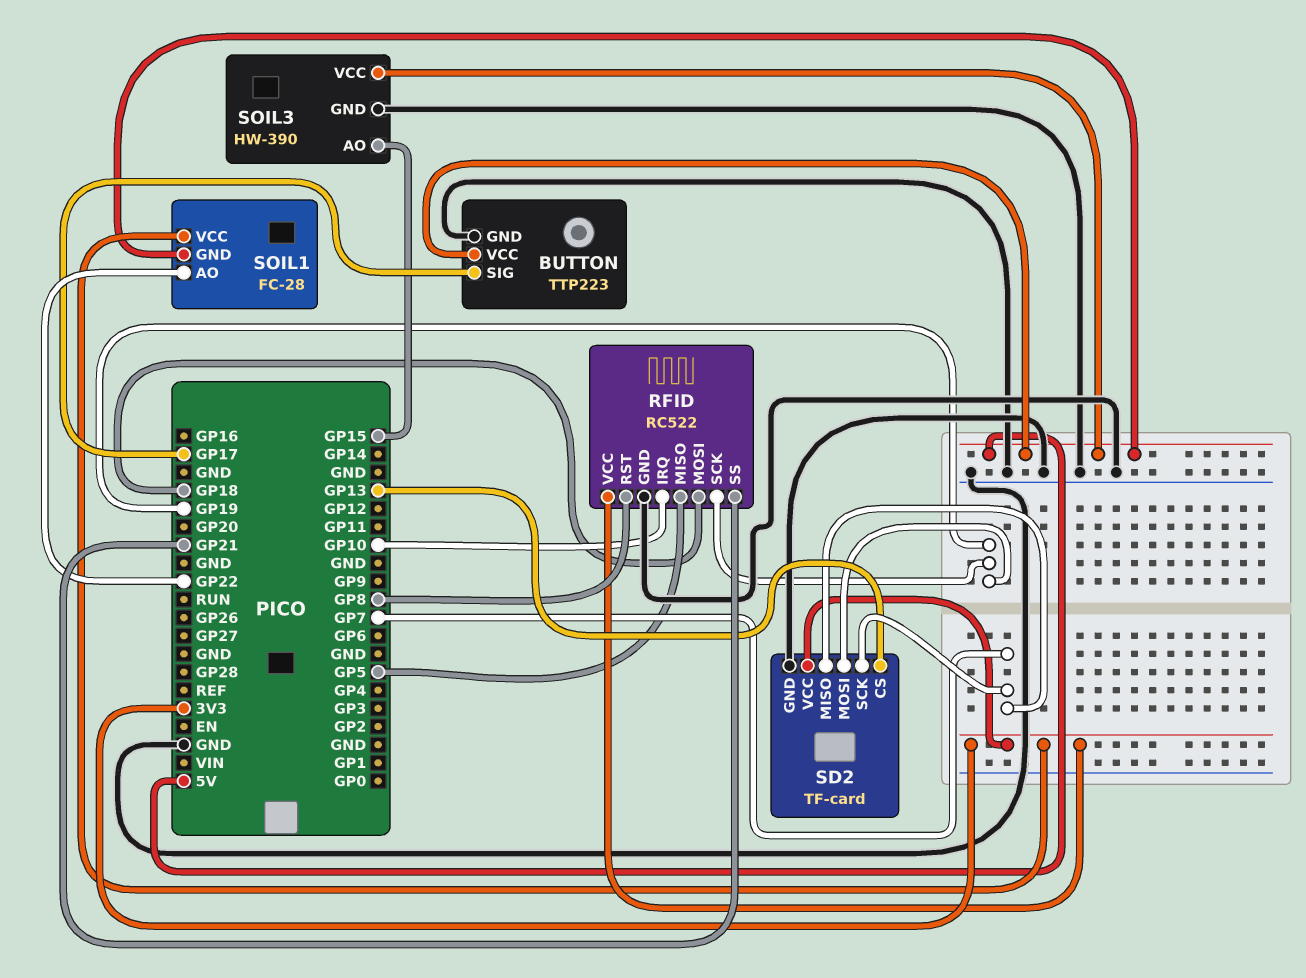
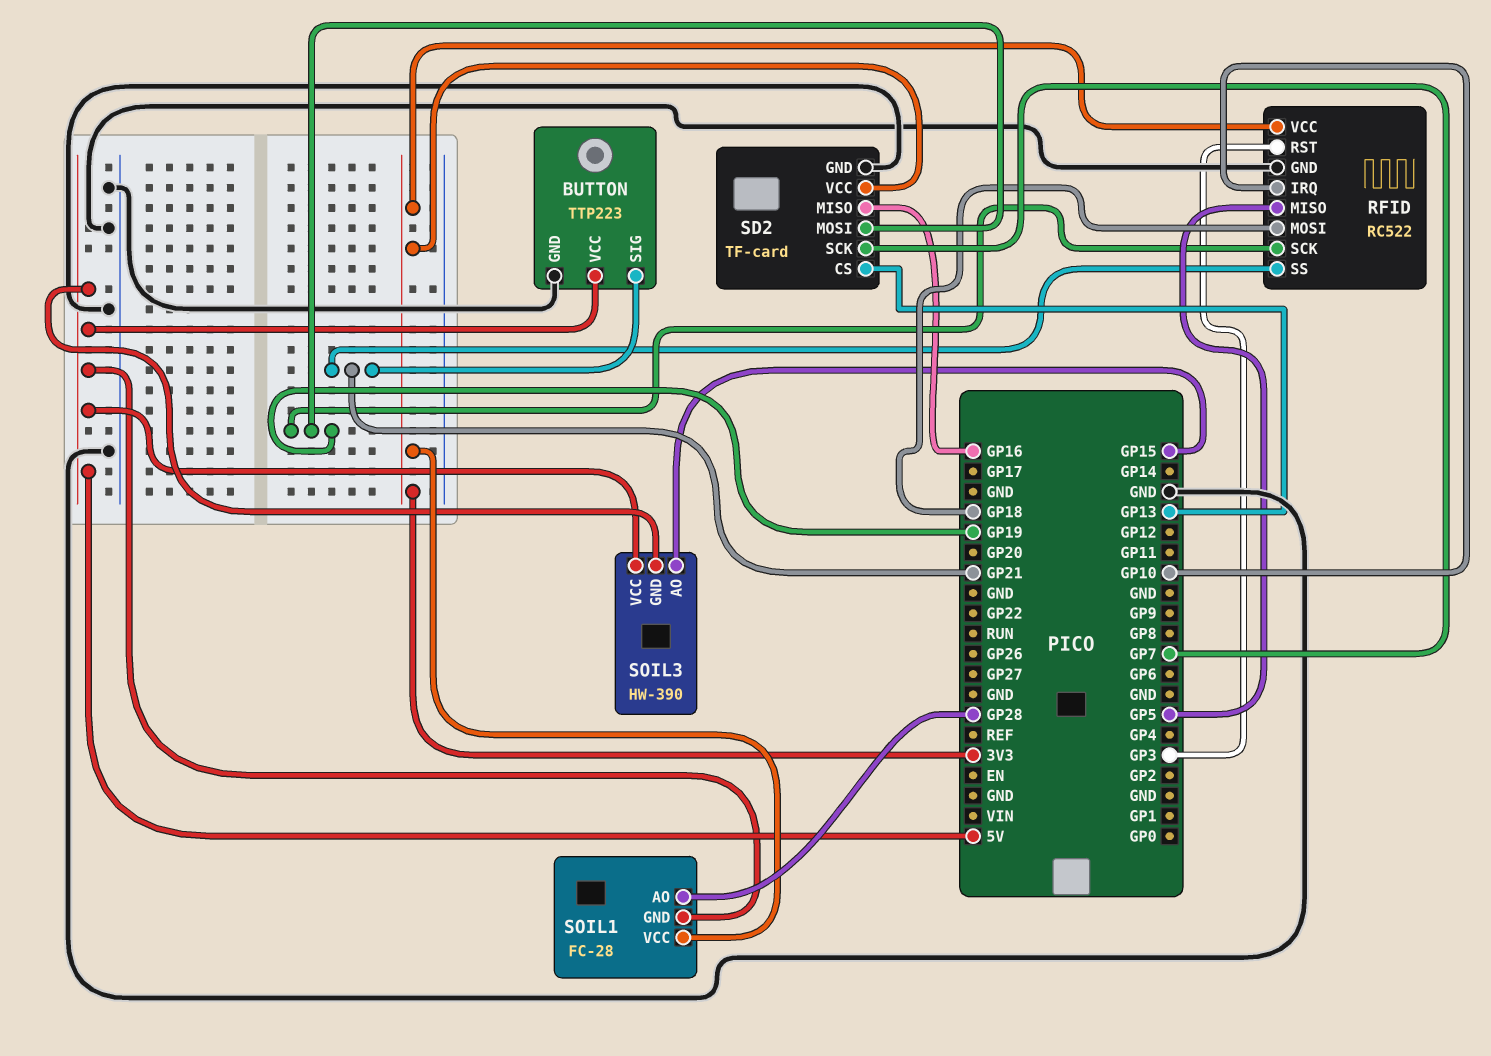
BUTTON pin SIG: GP17 -> GP21
RFID pin RST: GP8 -> GP3
SD2 pin MISO: GP7 -> GP16
SOIL1 pin AO: GP22 -> GP28
SOIL3 pin GND: GND -> 5V

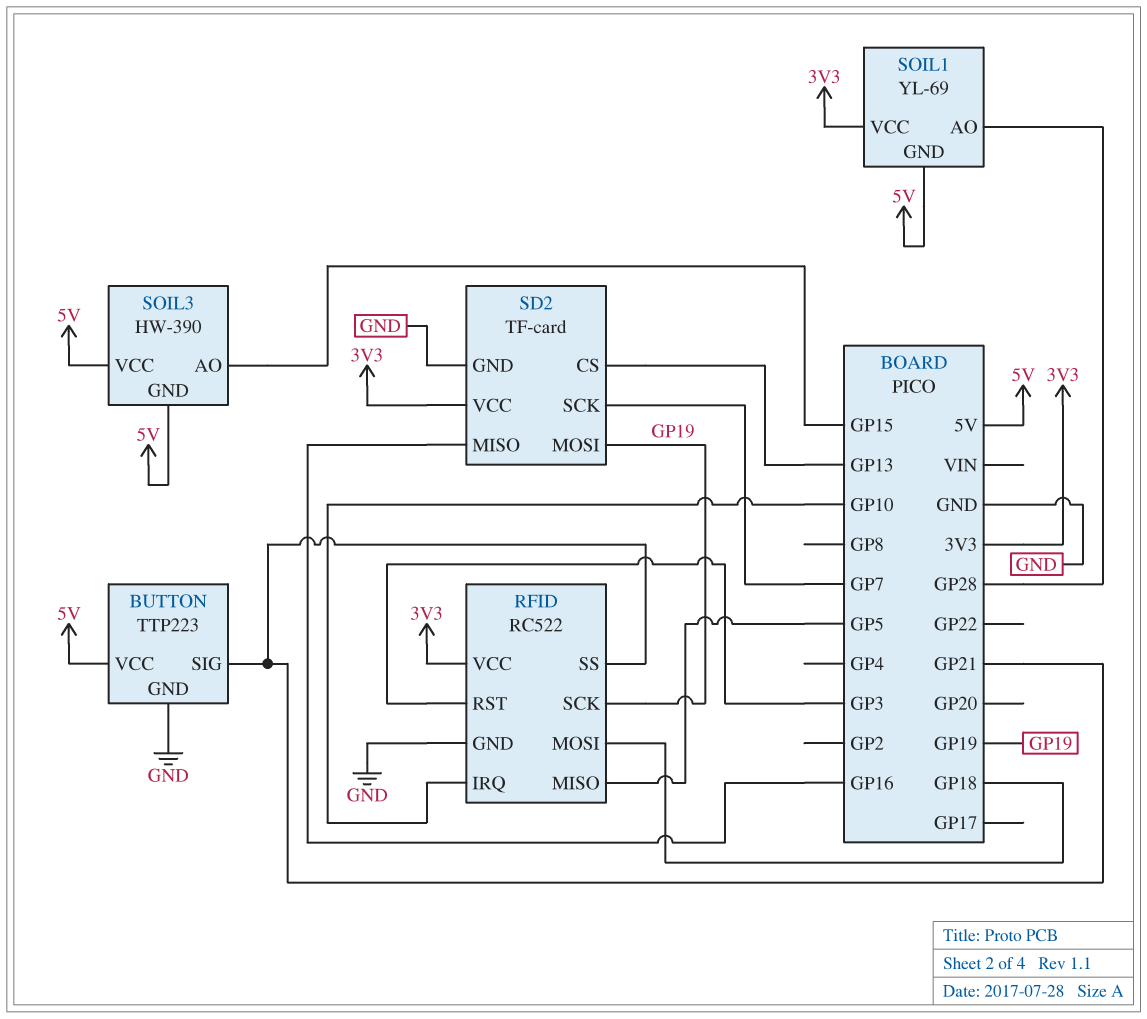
SOIL1: FC-28 -> YL-69

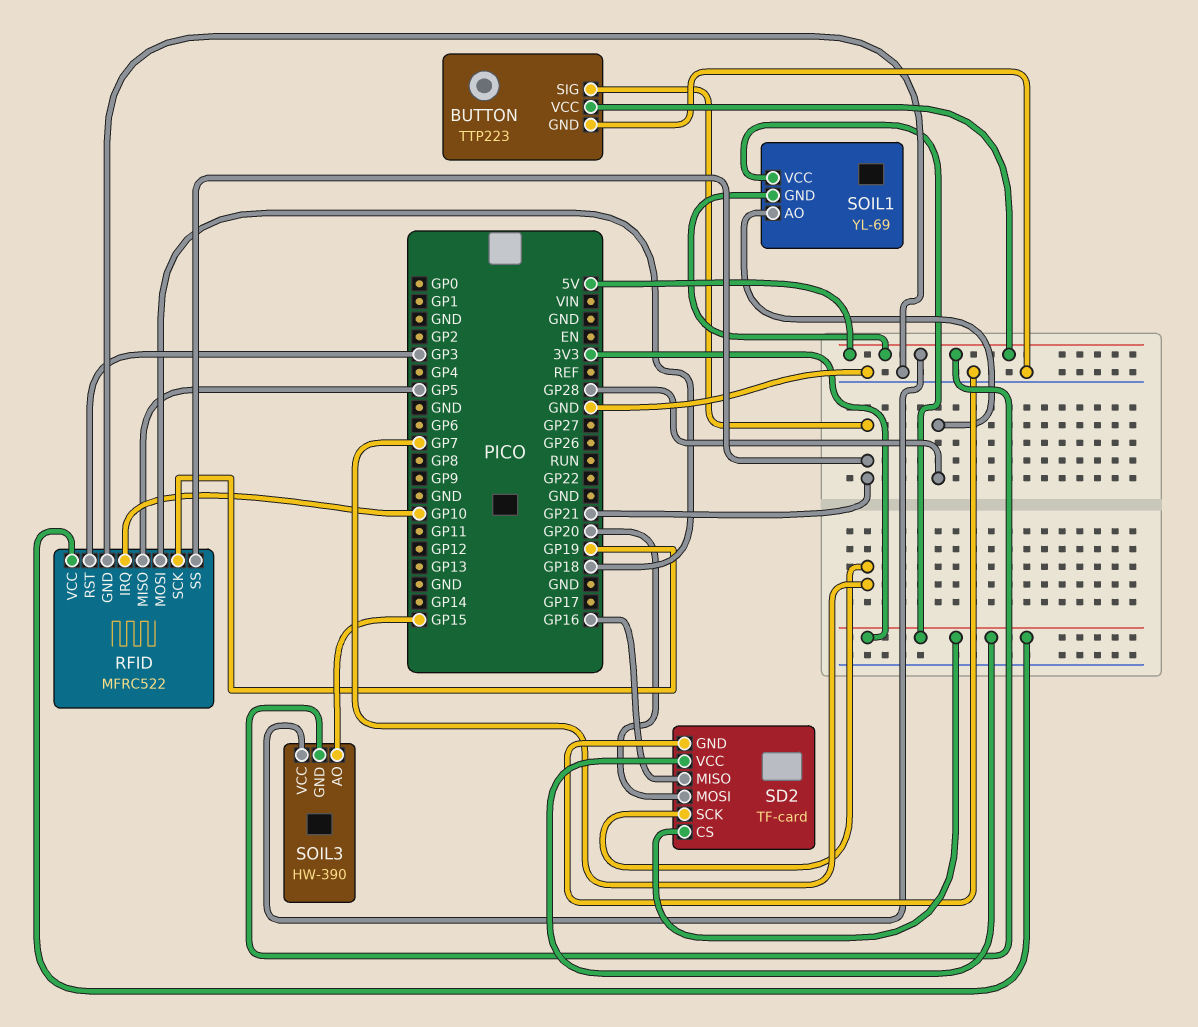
RFID: RC522 -> MFRC522
SD2 pin CS: GP13 -> 3V3
SD2 pin MOSI: GP19 -> GP20

